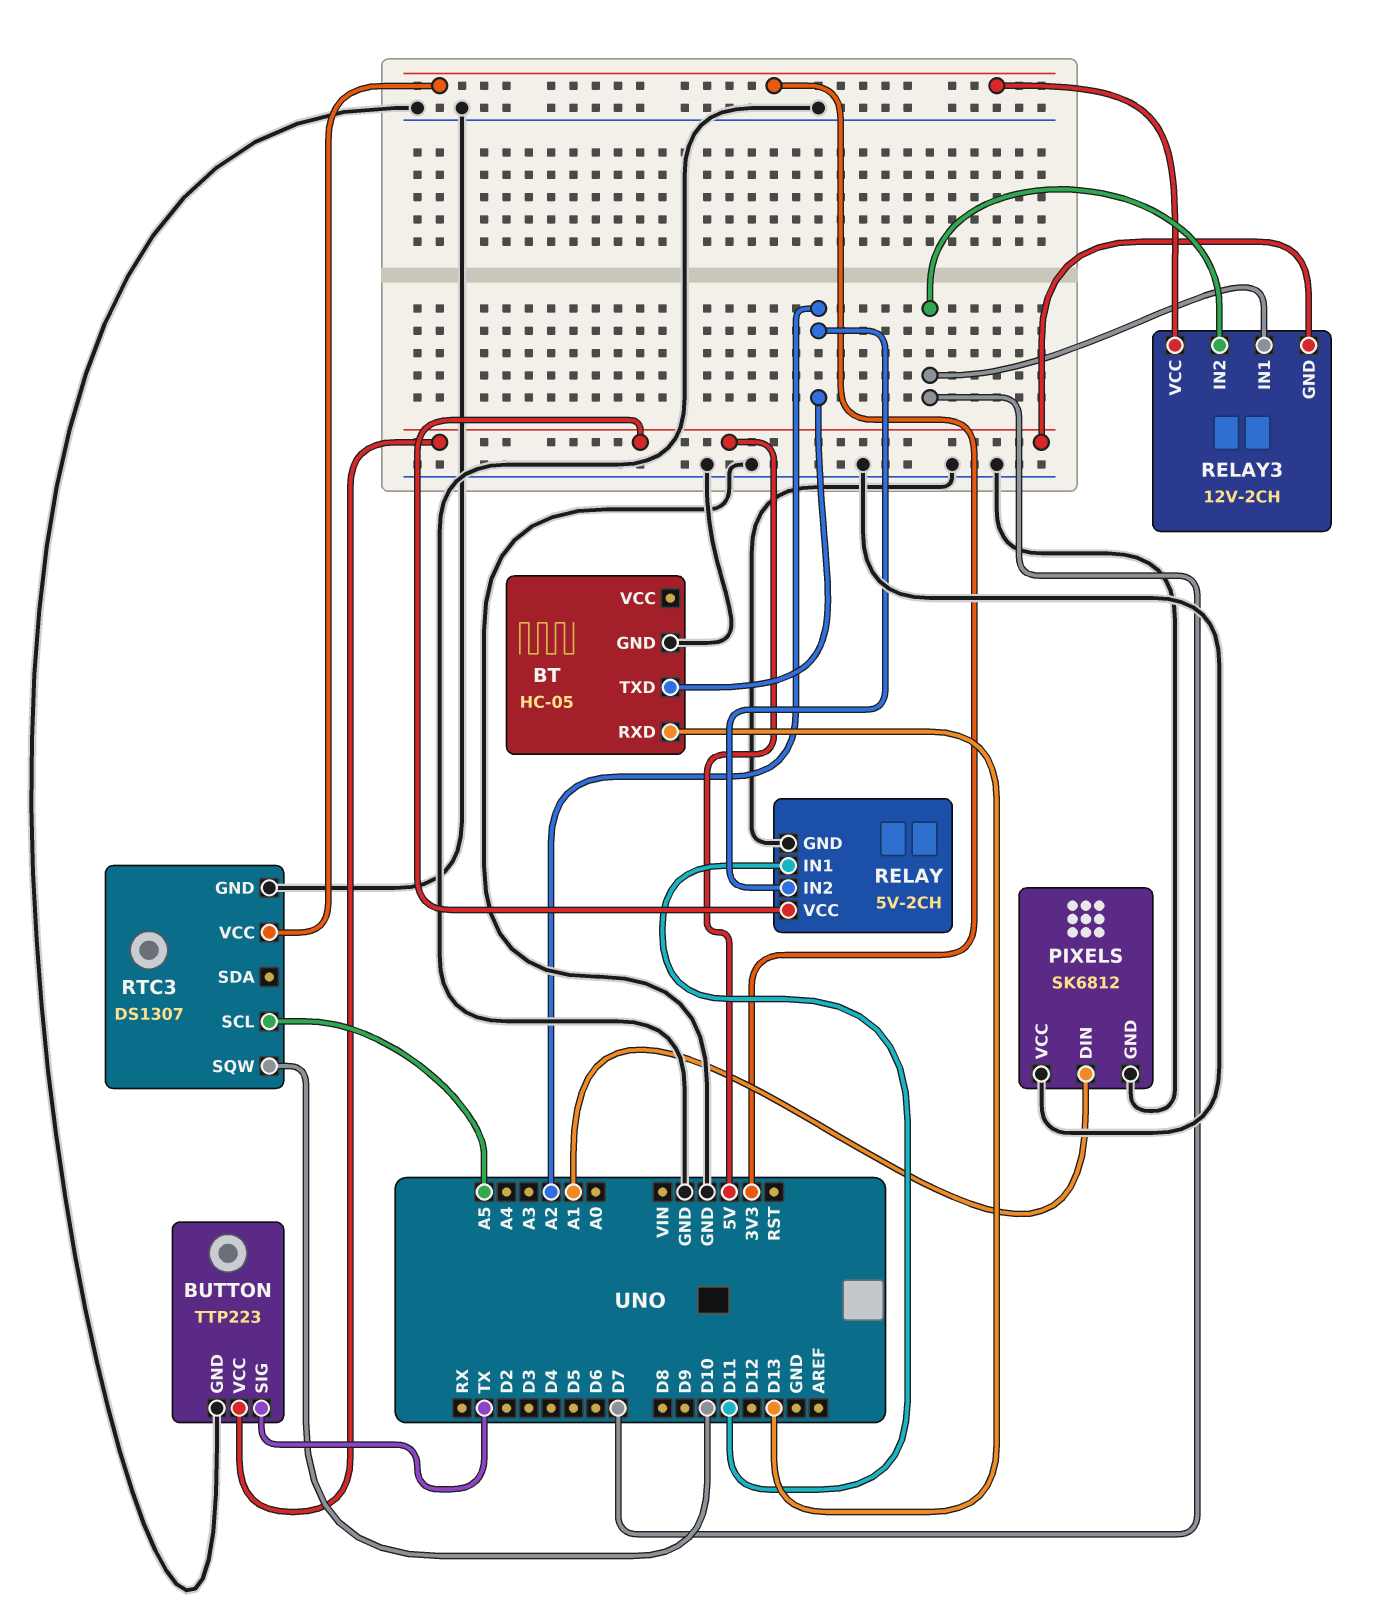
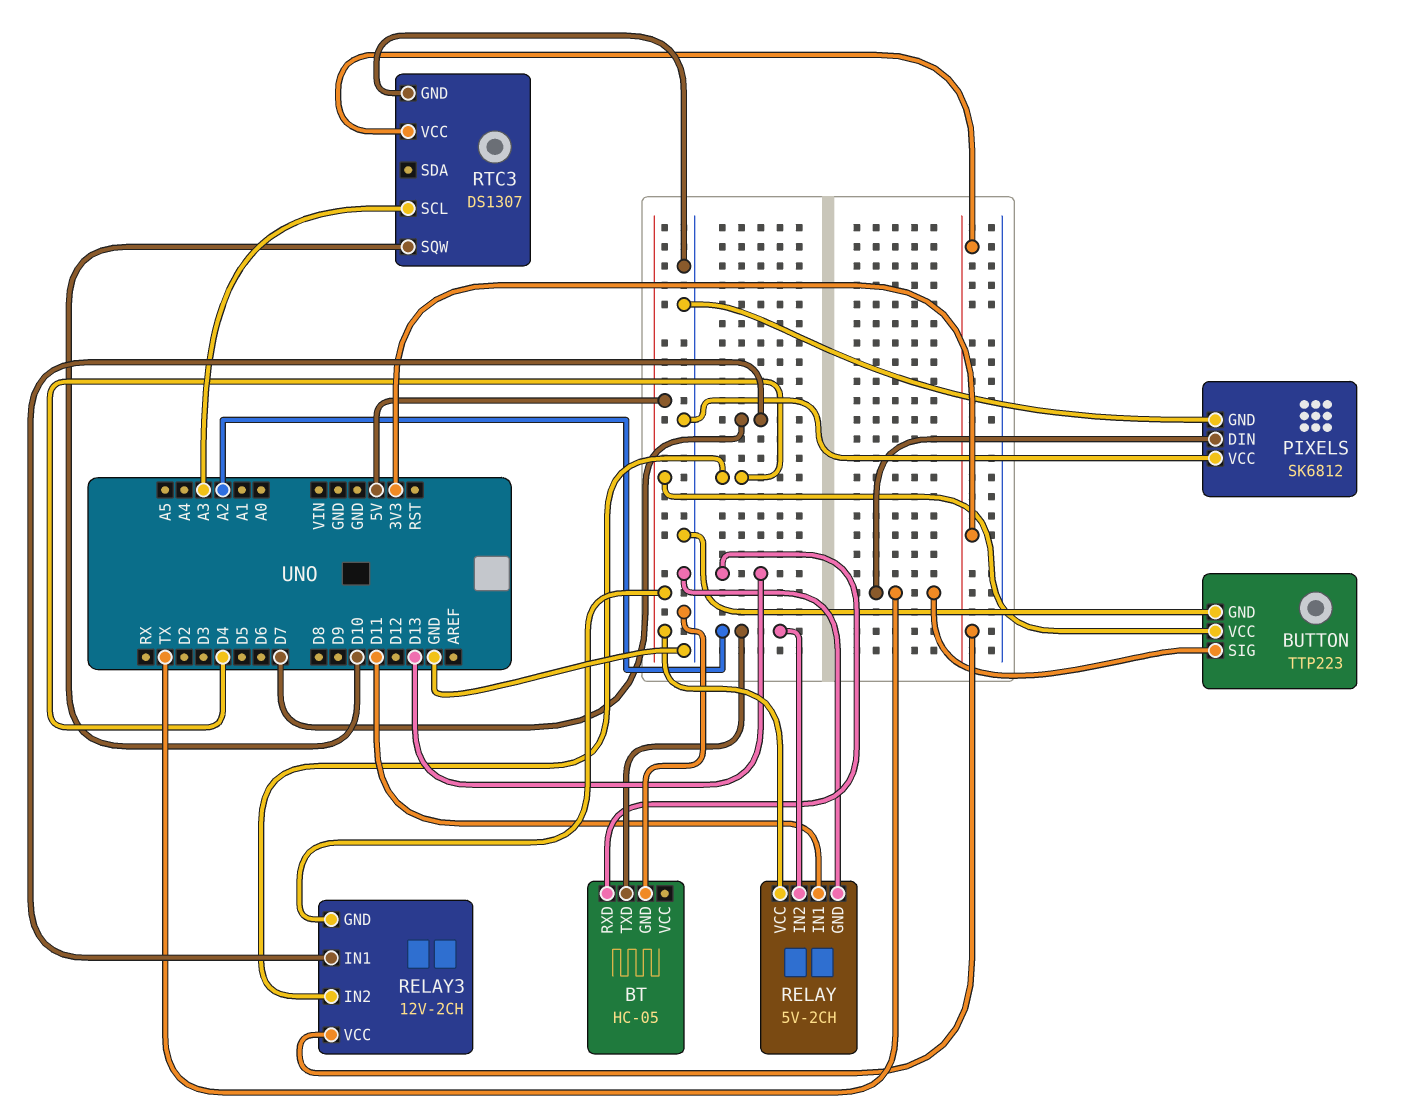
PIXELS pin DIN: A1 -> TX
RELAY3 pin IN2: D7 -> D4
RTC3 pin SCL: A5 -> A3

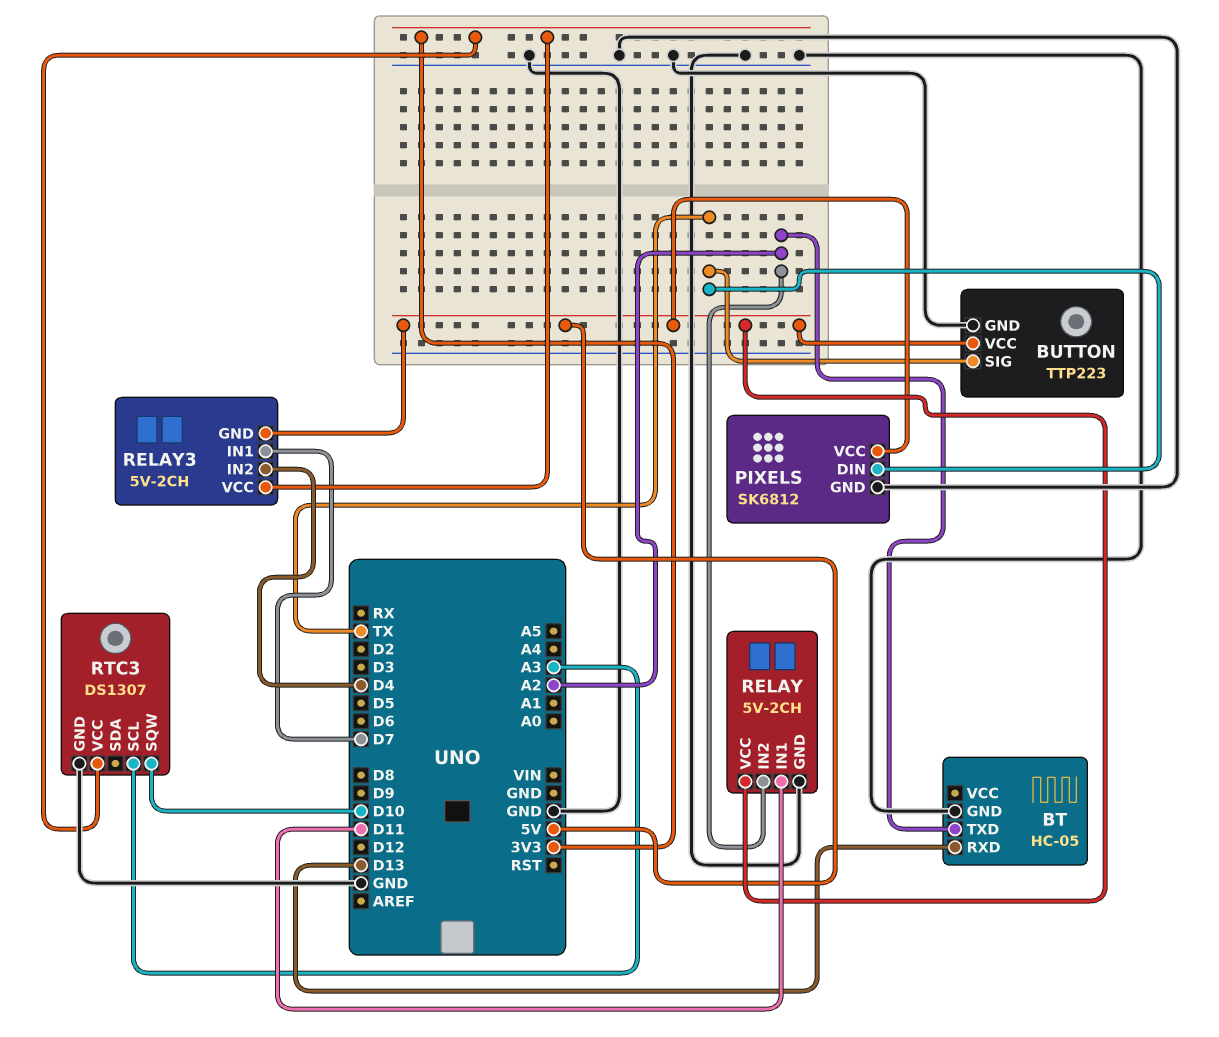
PIXELS pin VCC: GND -> 5V
RELAY3: 12V-2CH -> 5V-2CH

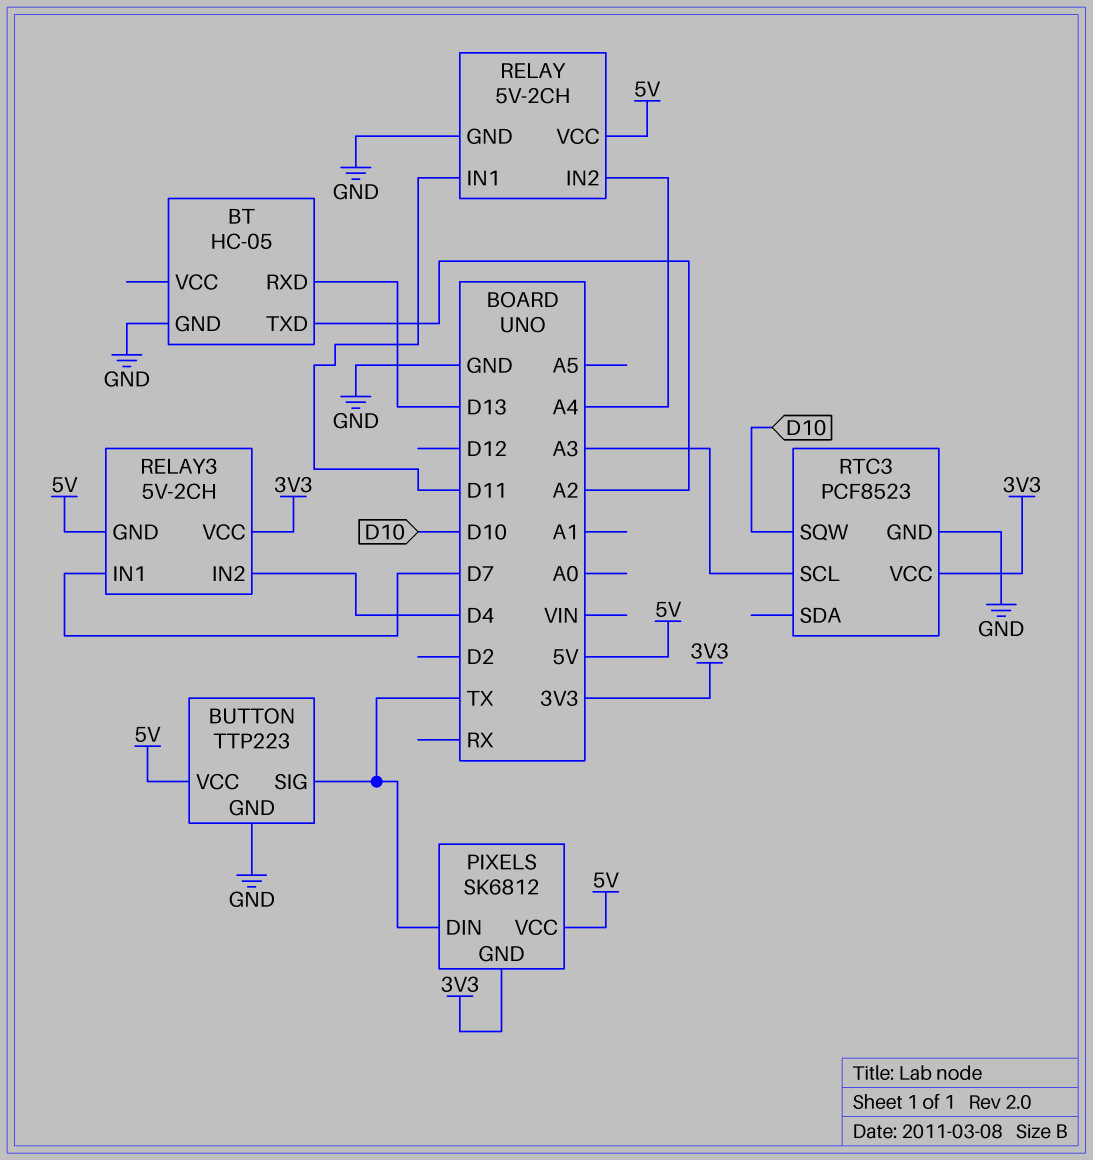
PIXELS pin GND: GND -> 3V3
RELAY pin IN2: A2 -> A4
RTC3: DS1307 -> PCF8523

